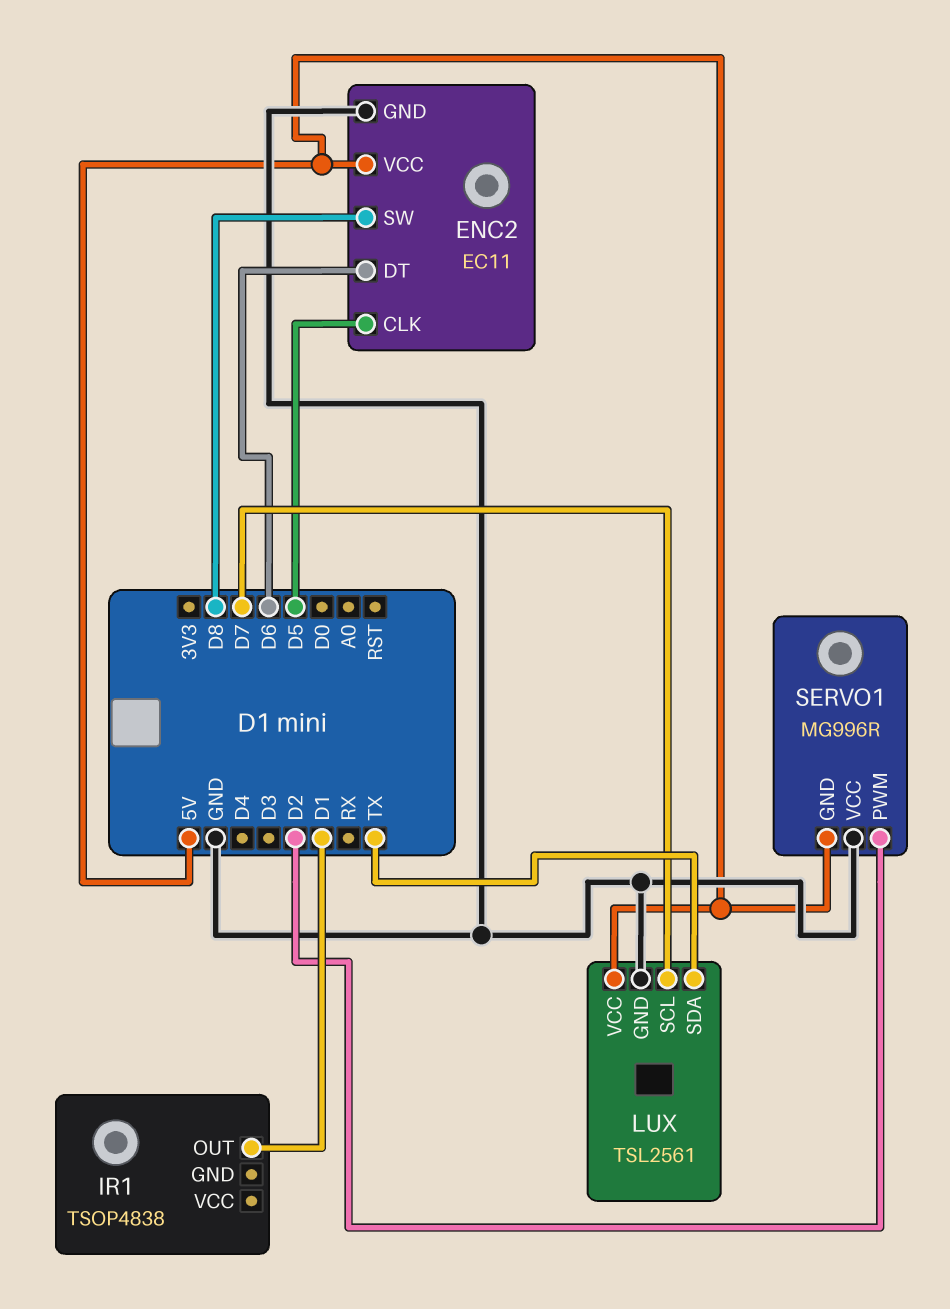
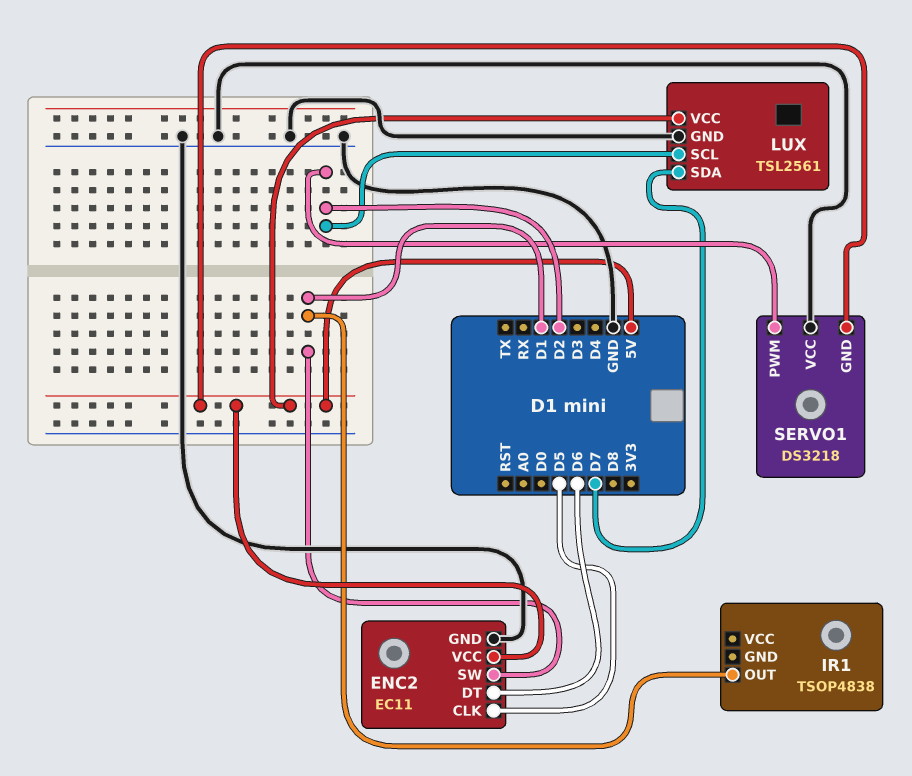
ENC2 pin SW: D8 -> D1
LUX pin SCL: D7 -> D2
LUX pin SDA: TX -> D7
SERVO1: MG996R -> DS3218

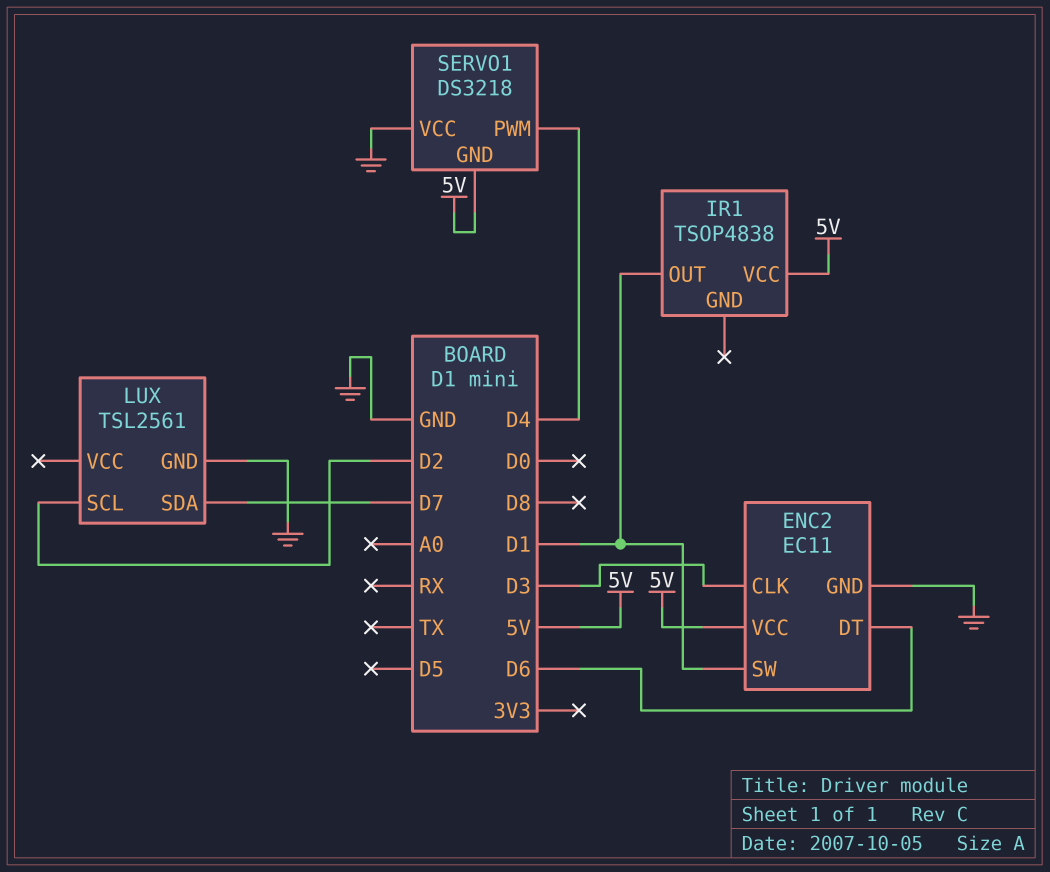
ENC2 pin CLK: D5 -> D3
IR1 pin VCC: none -> 5V
LUX pin VCC: 5V -> none
SERVO1 pin PWM: D2 -> D4

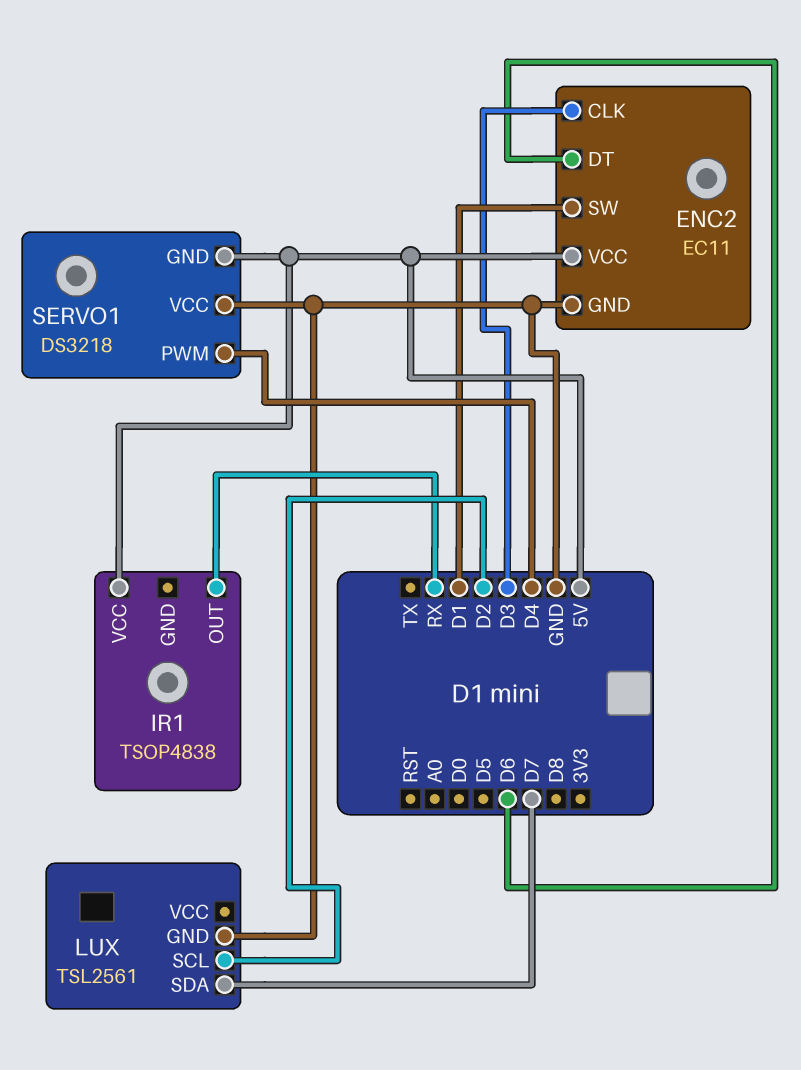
IR1 pin OUT: D1 -> RX

